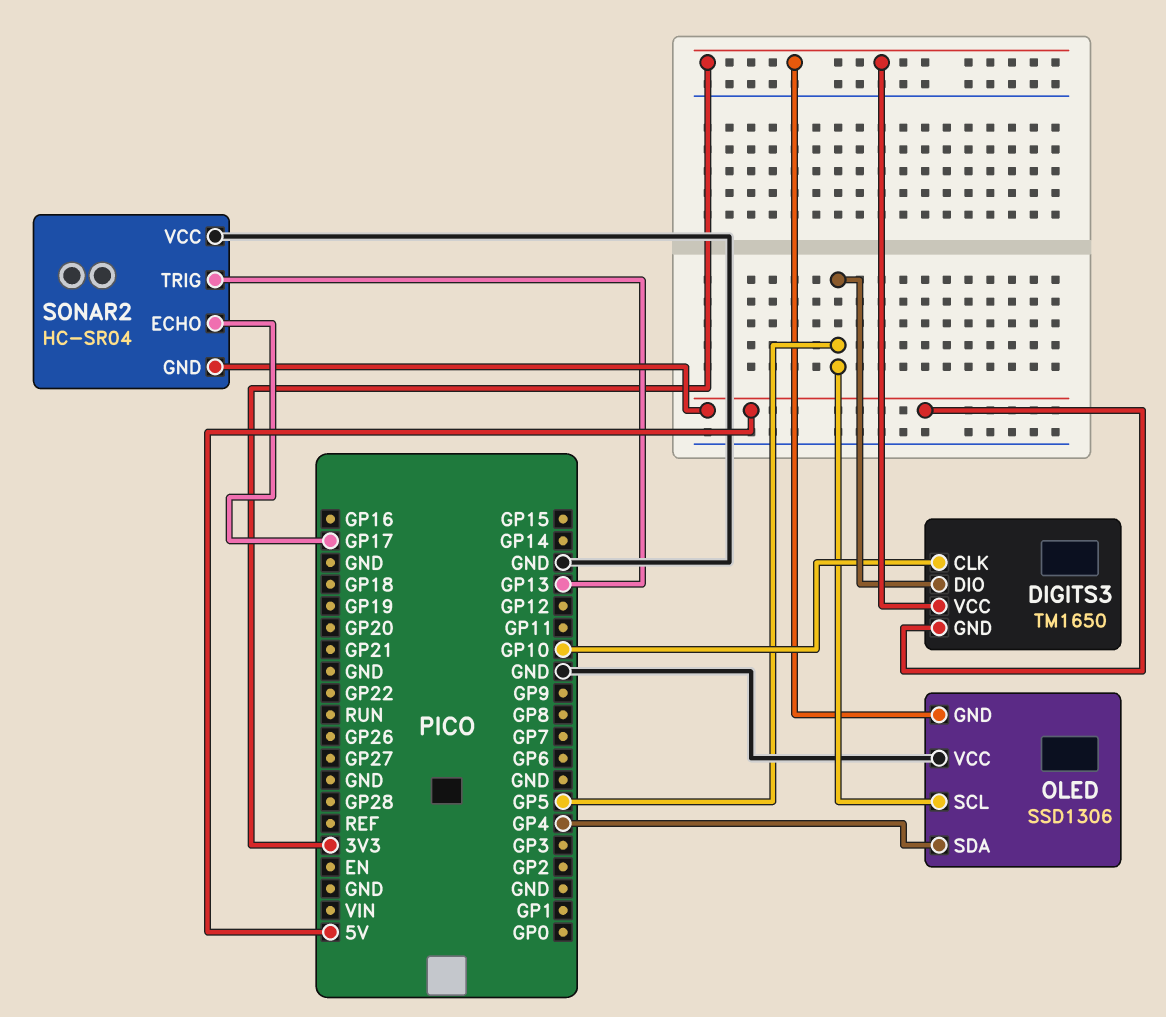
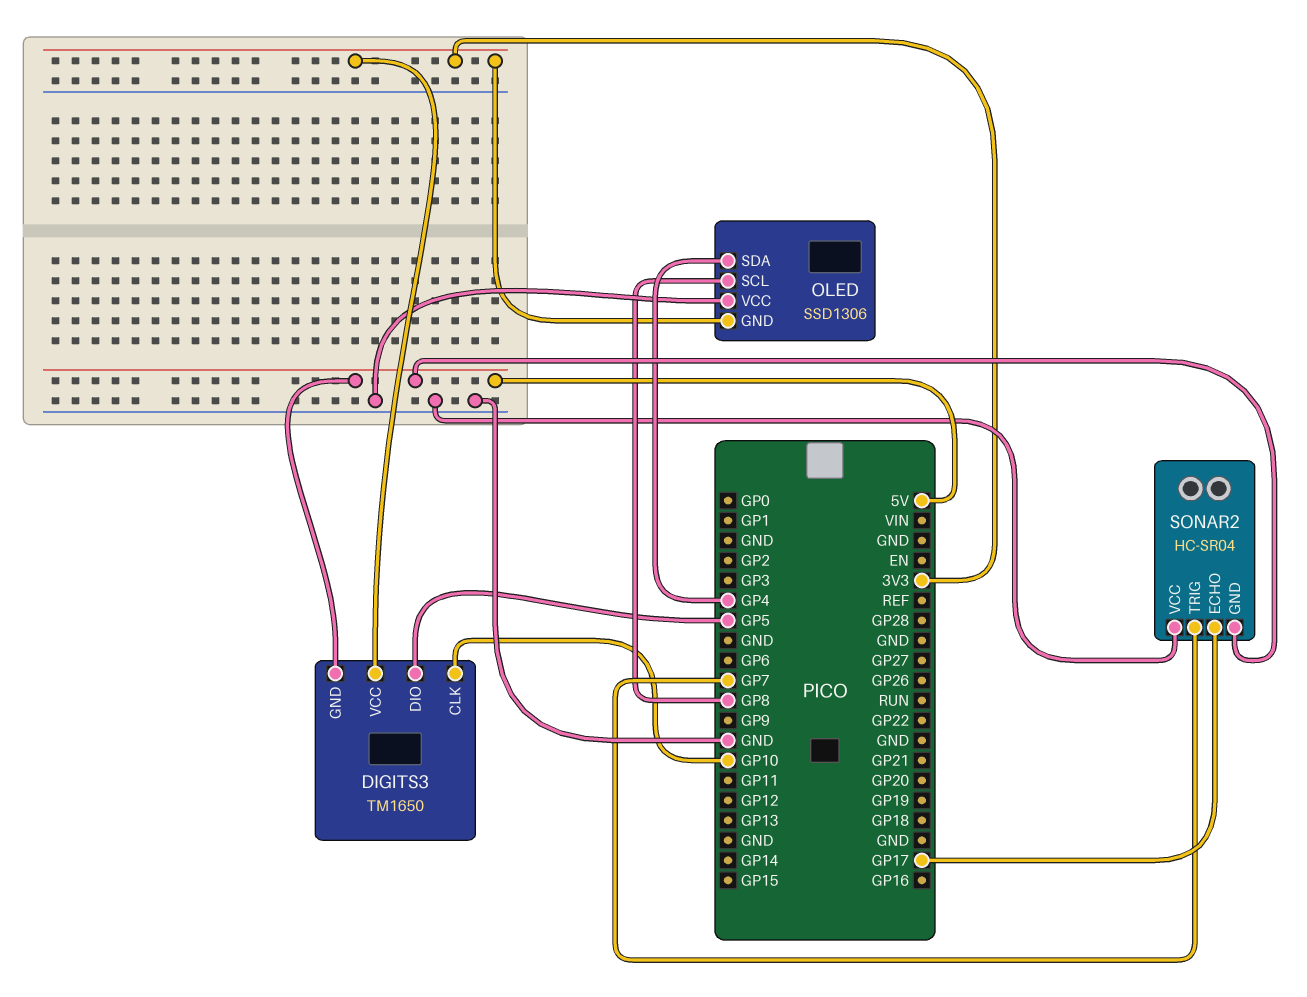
OLED pin SCL: GP5 -> GP8
SONAR2 pin TRIG: GP13 -> GP7

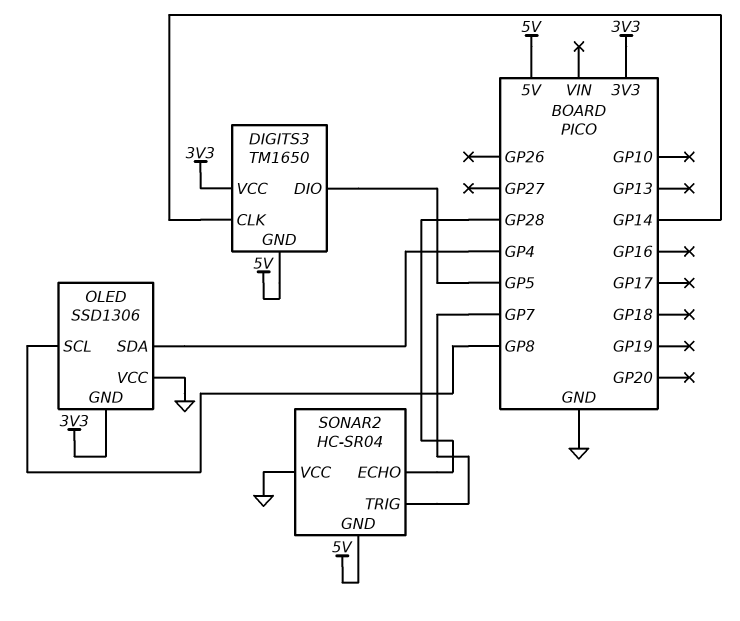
DIGITS3 pin CLK: GP10 -> GP14
SONAR2 pin ECHO: GP17 -> GP28

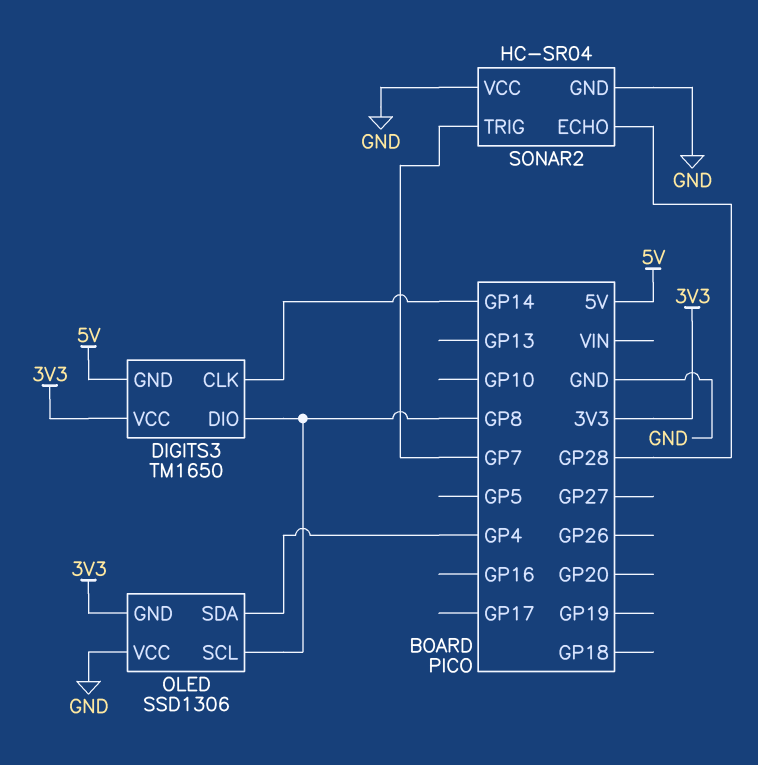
DIGITS3 pin DIO: GP5 -> GP8
SONAR2 pin GND: 5V -> GND

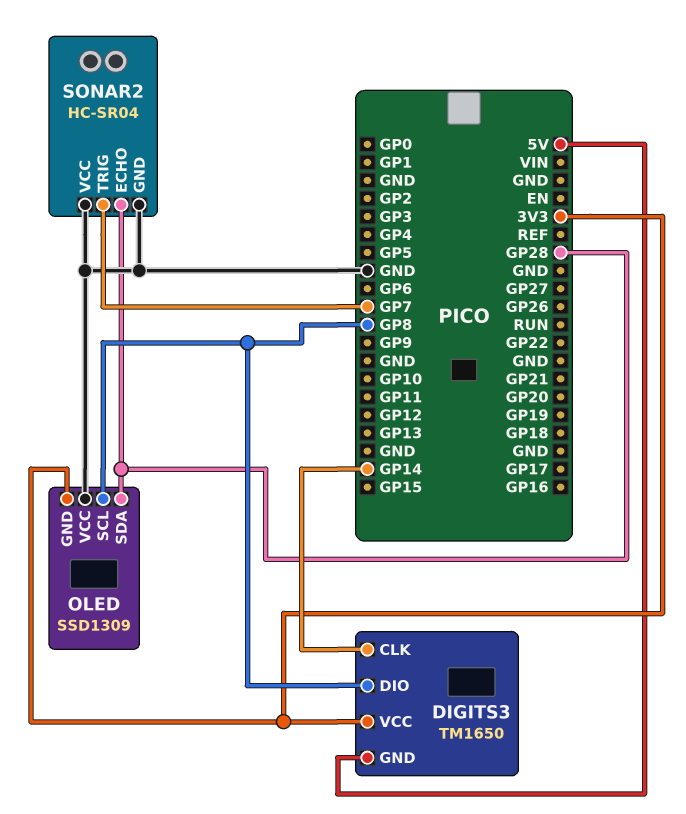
OLED: SSD1306 -> SSD1309
OLED pin SDA: GP4 -> GP28

